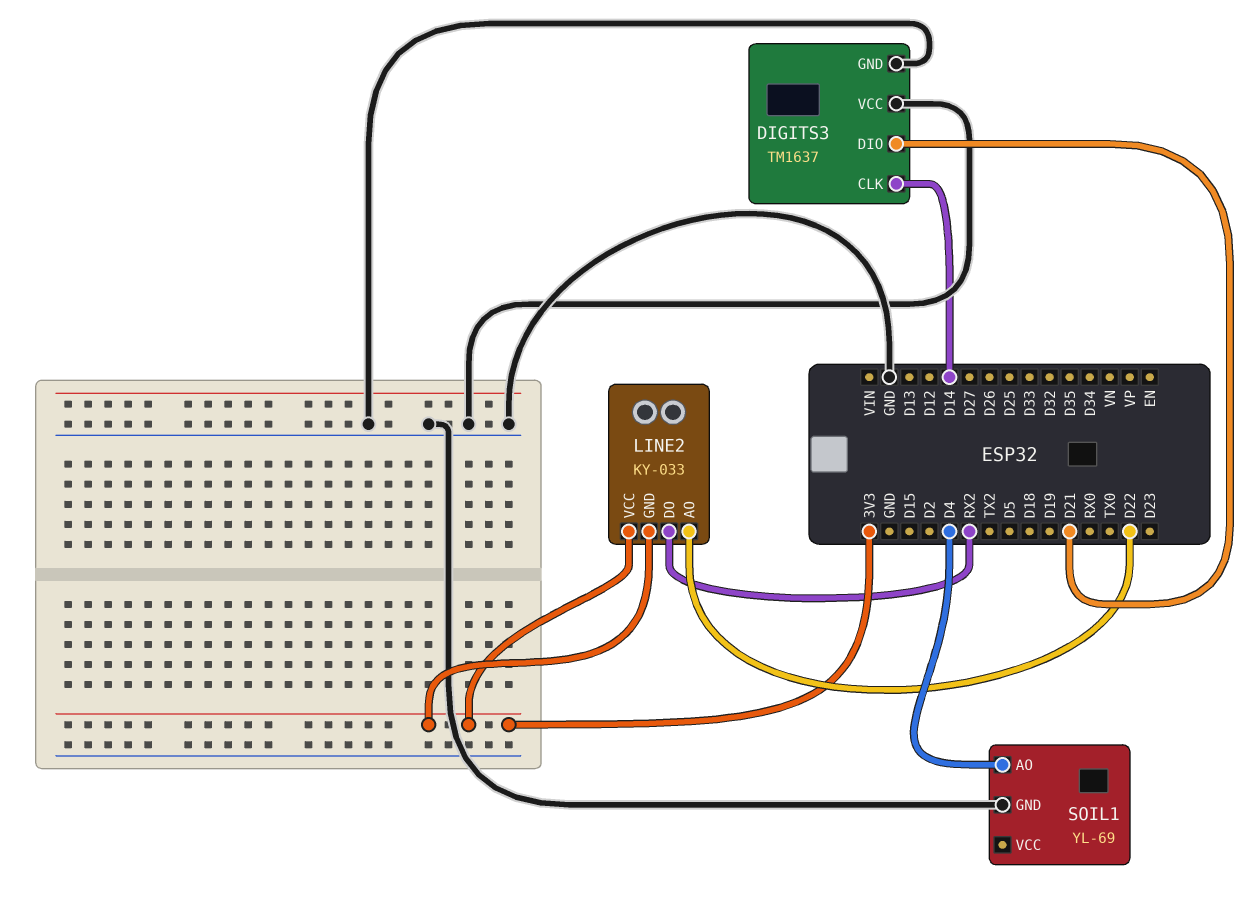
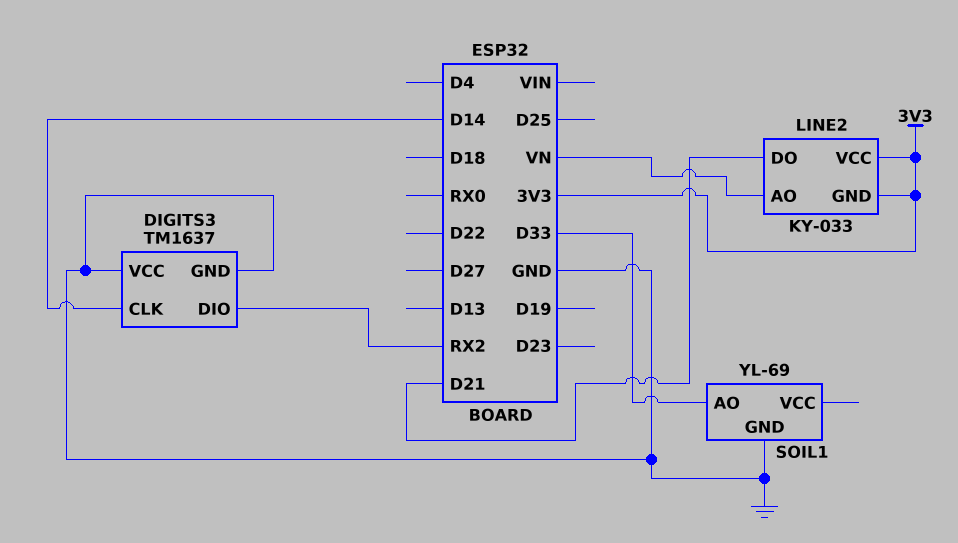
DIGITS3 pin DIO: D21 -> RX2
LINE2 pin AO: D22 -> VN
LINE2 pin DO: RX2 -> D21
SOIL1 pin AO: D4 -> D33

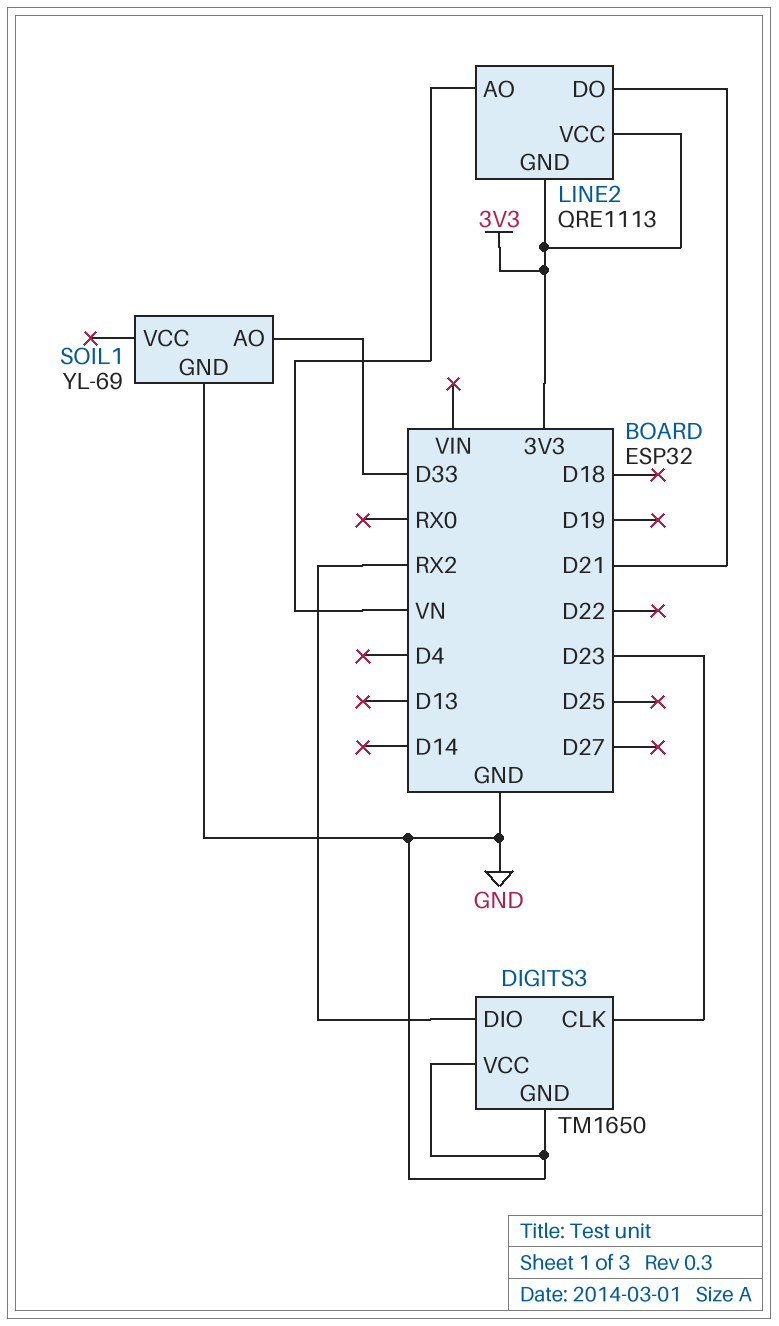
DIGITS3: TM1637 -> TM1650
DIGITS3 pin CLK: D14 -> D23
LINE2: KY-033 -> QRE1113

